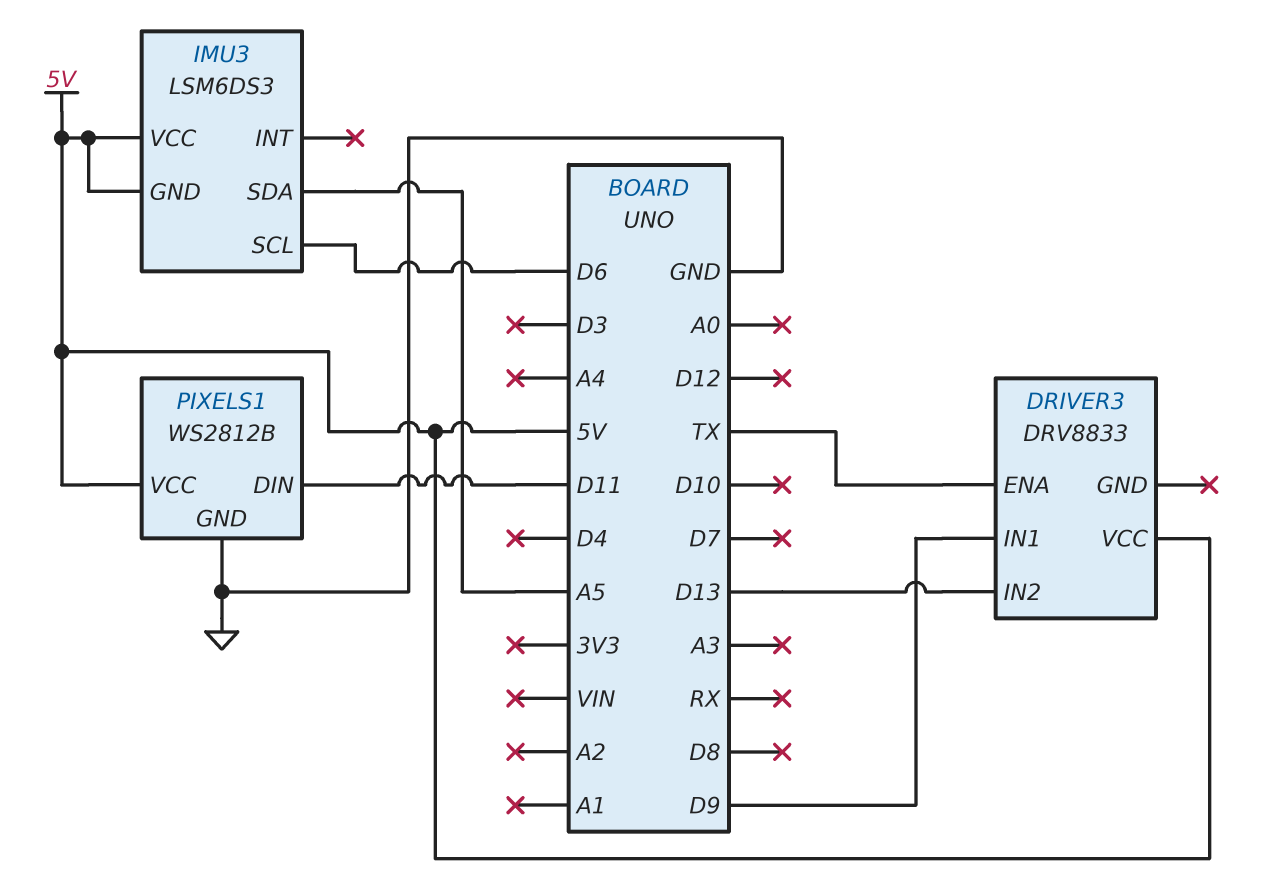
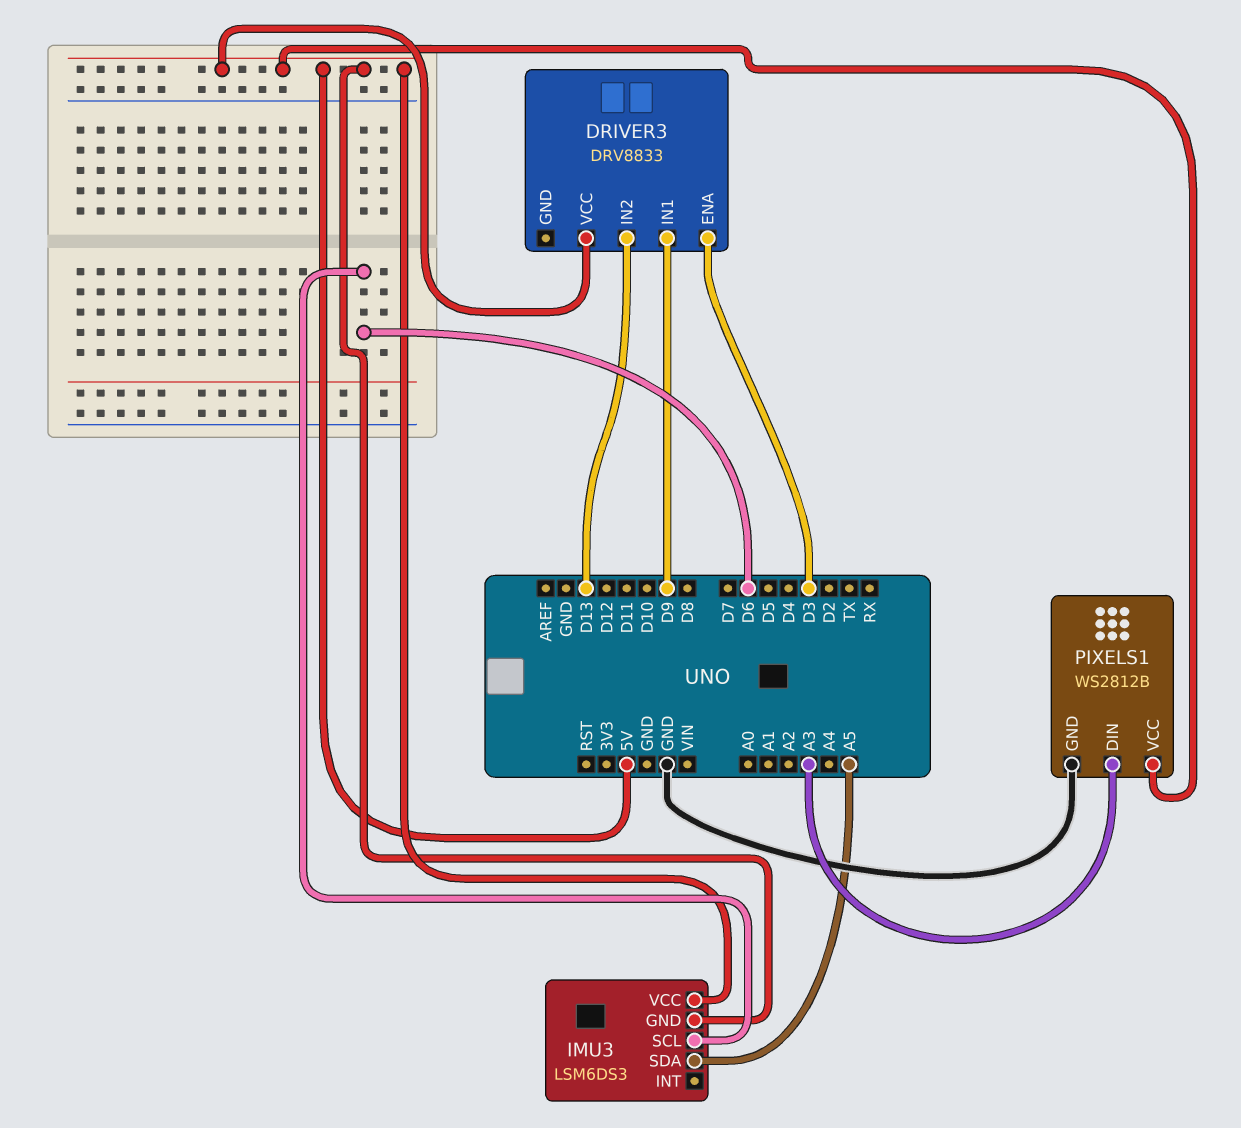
DRIVER3 pin ENA: TX -> D3
PIXELS1 pin DIN: D11 -> A3

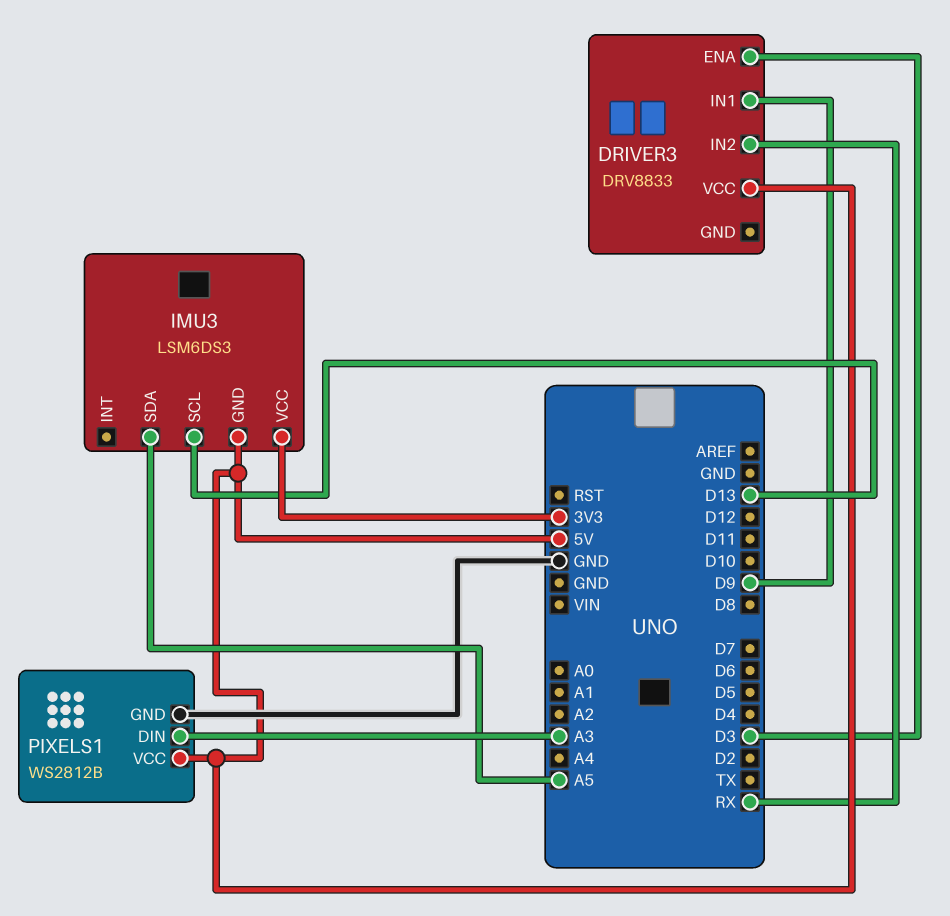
DRIVER3 pin IN2: D13 -> RX
IMU3 pin SCL: D6 -> D13
IMU3 pin VCC: 5V -> 3V3

